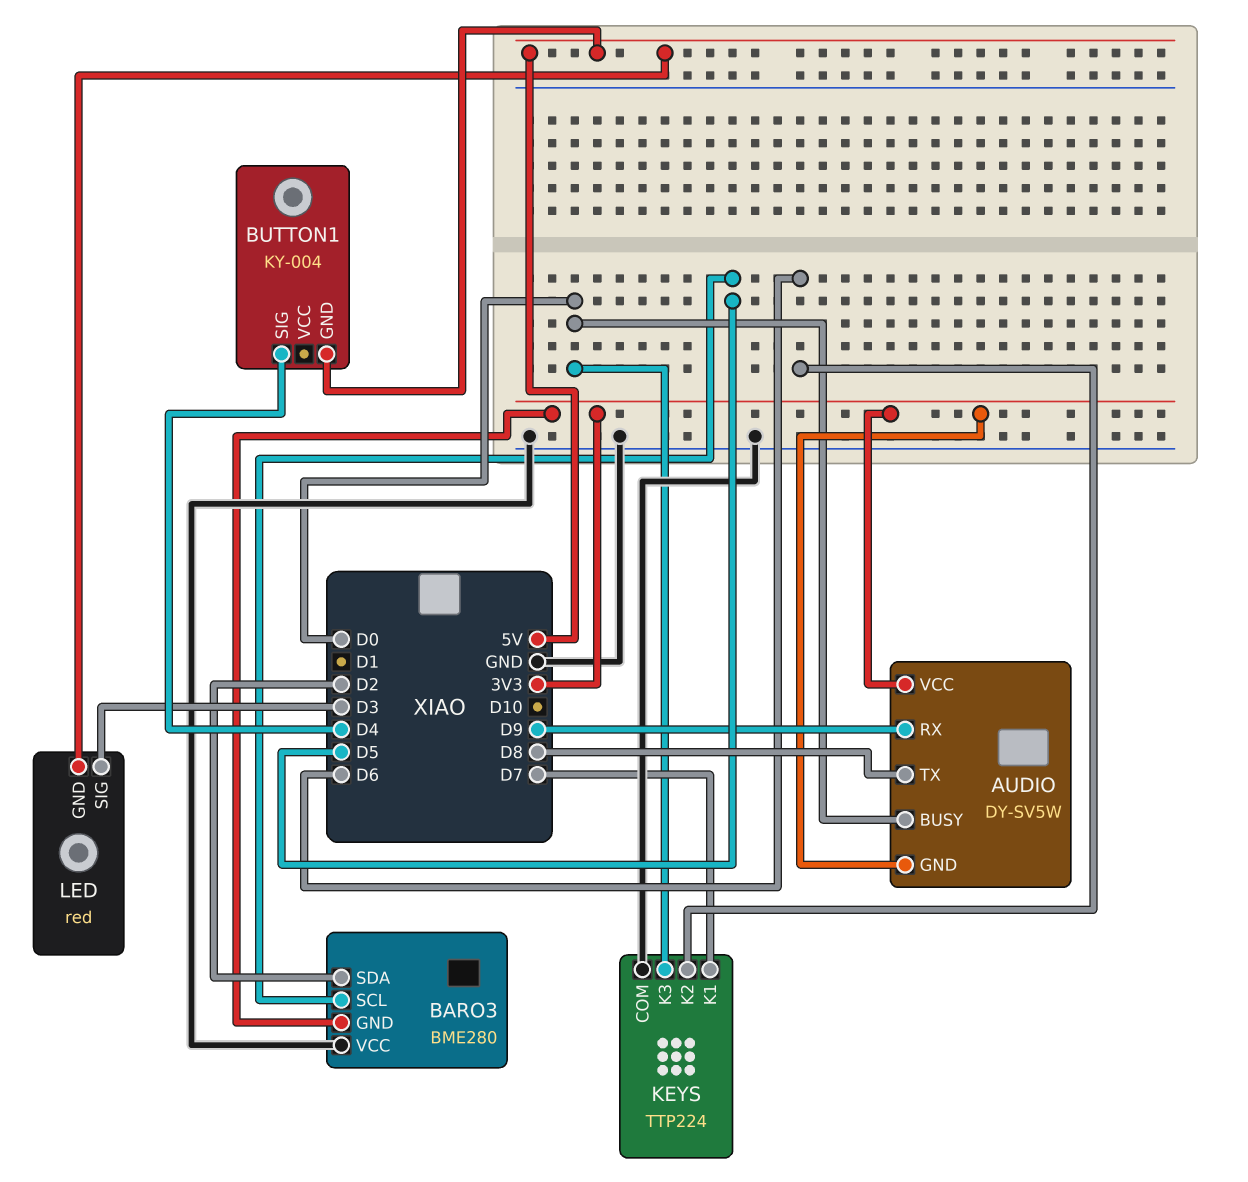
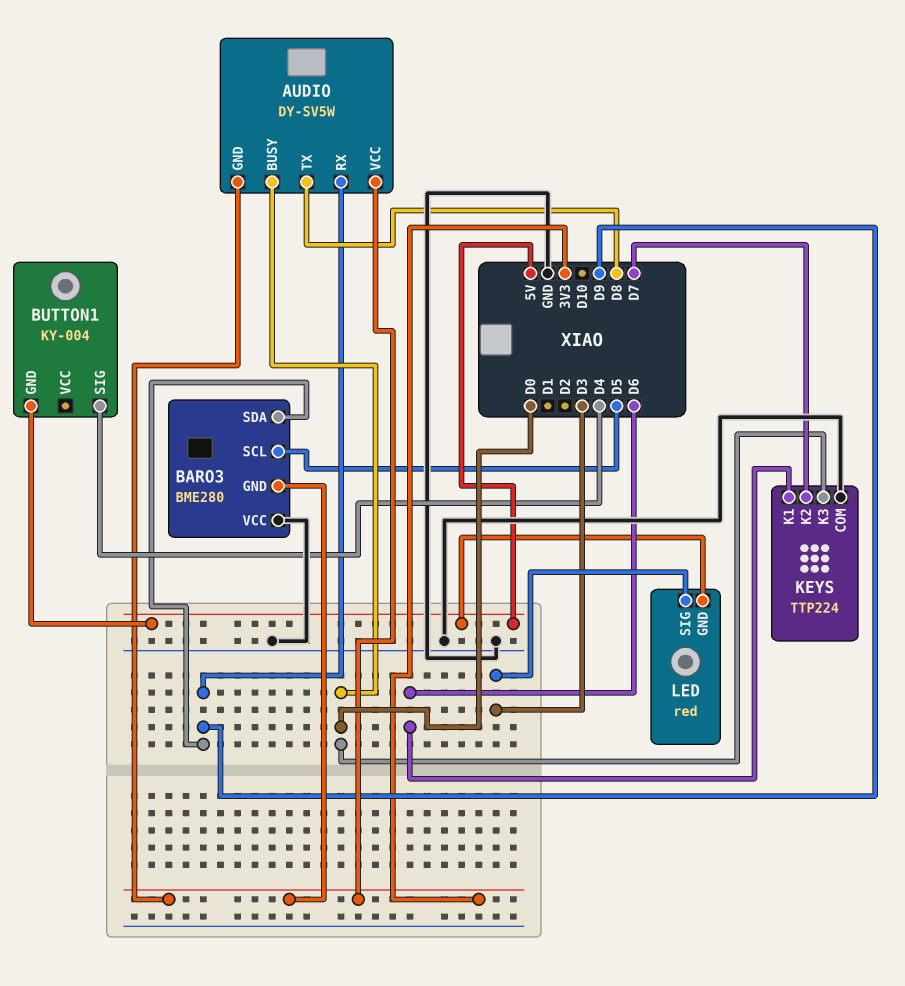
BARO3 pin SDA: D2 -> D9
KEYS pin K1: D7 -> D6
KEYS pin K2: D6 -> D7

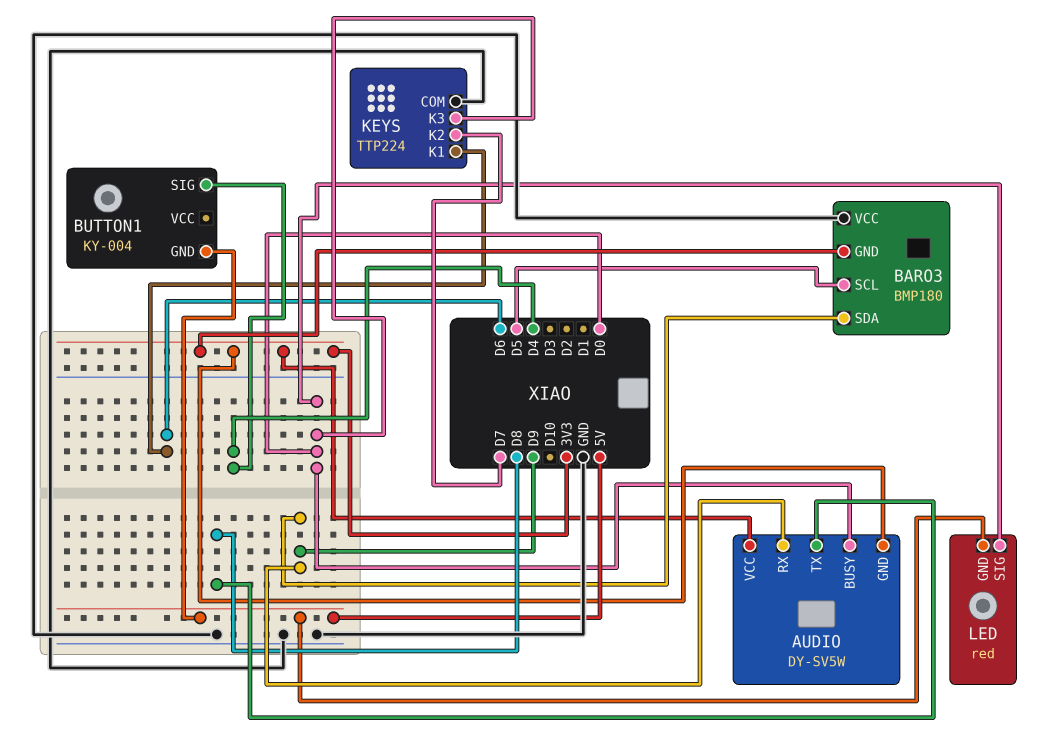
BARO3: BME280 -> BMP180
LED pin SIG: D3 -> D0

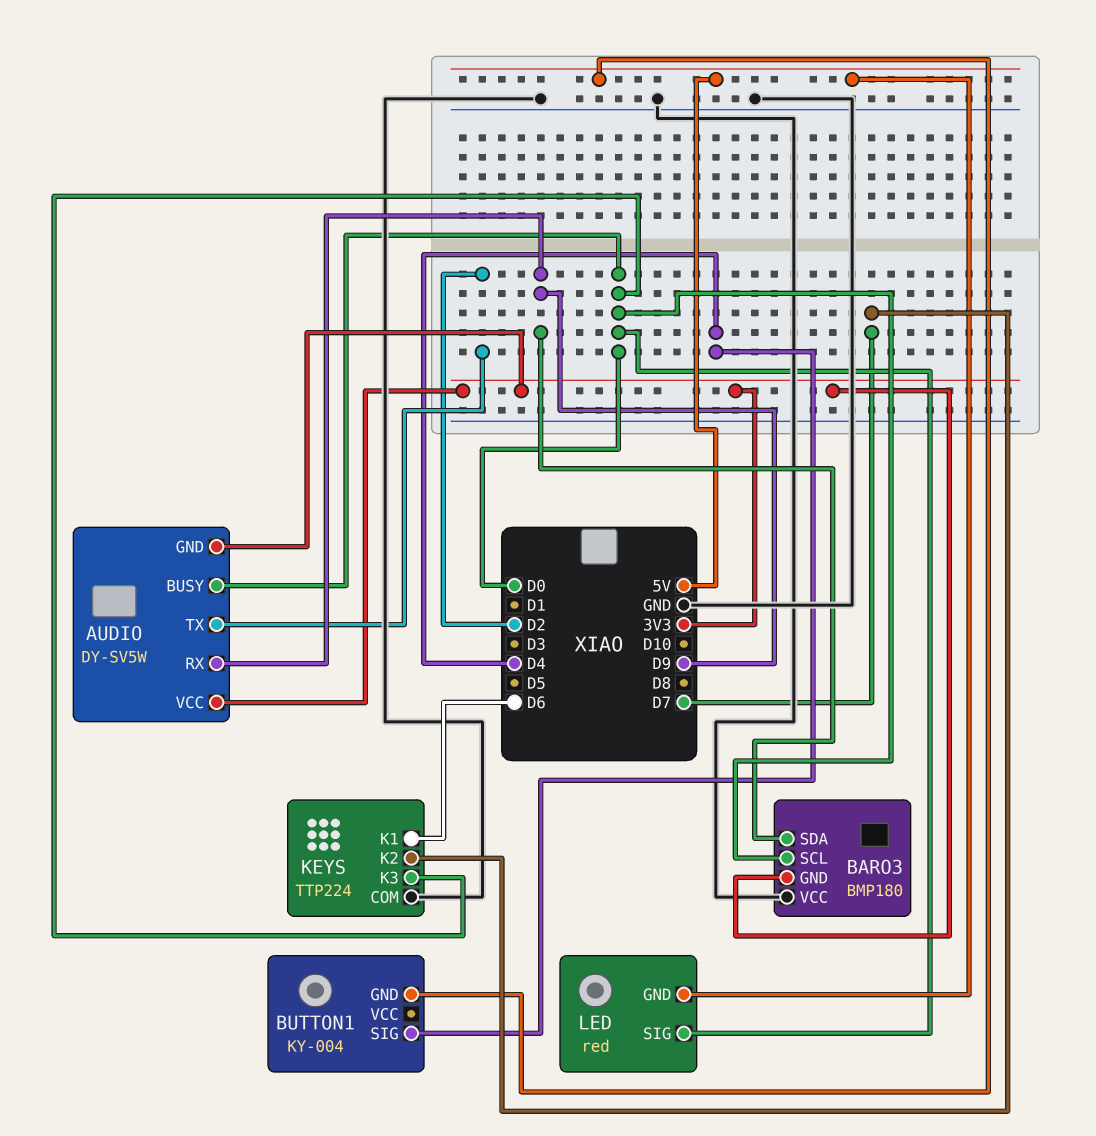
AUDIO pin TX: D8 -> D2
BARO3 pin SCL: D5 -> D0

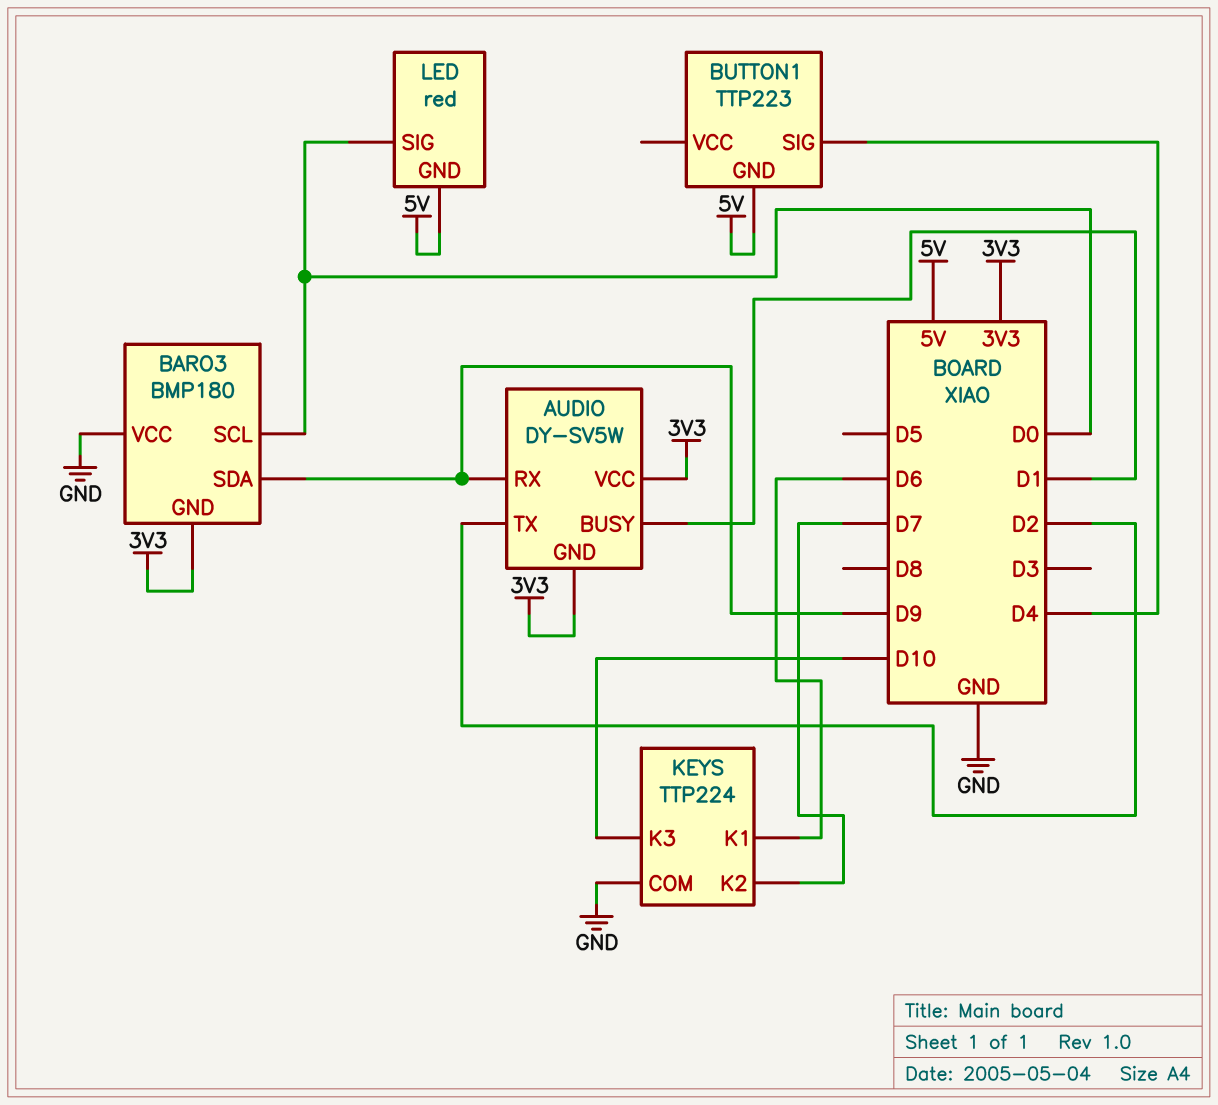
AUDIO pin BUSY: D0 -> D1
BUTTON1: KY-004 -> TTP223
KEYS pin K3: D0 -> D10

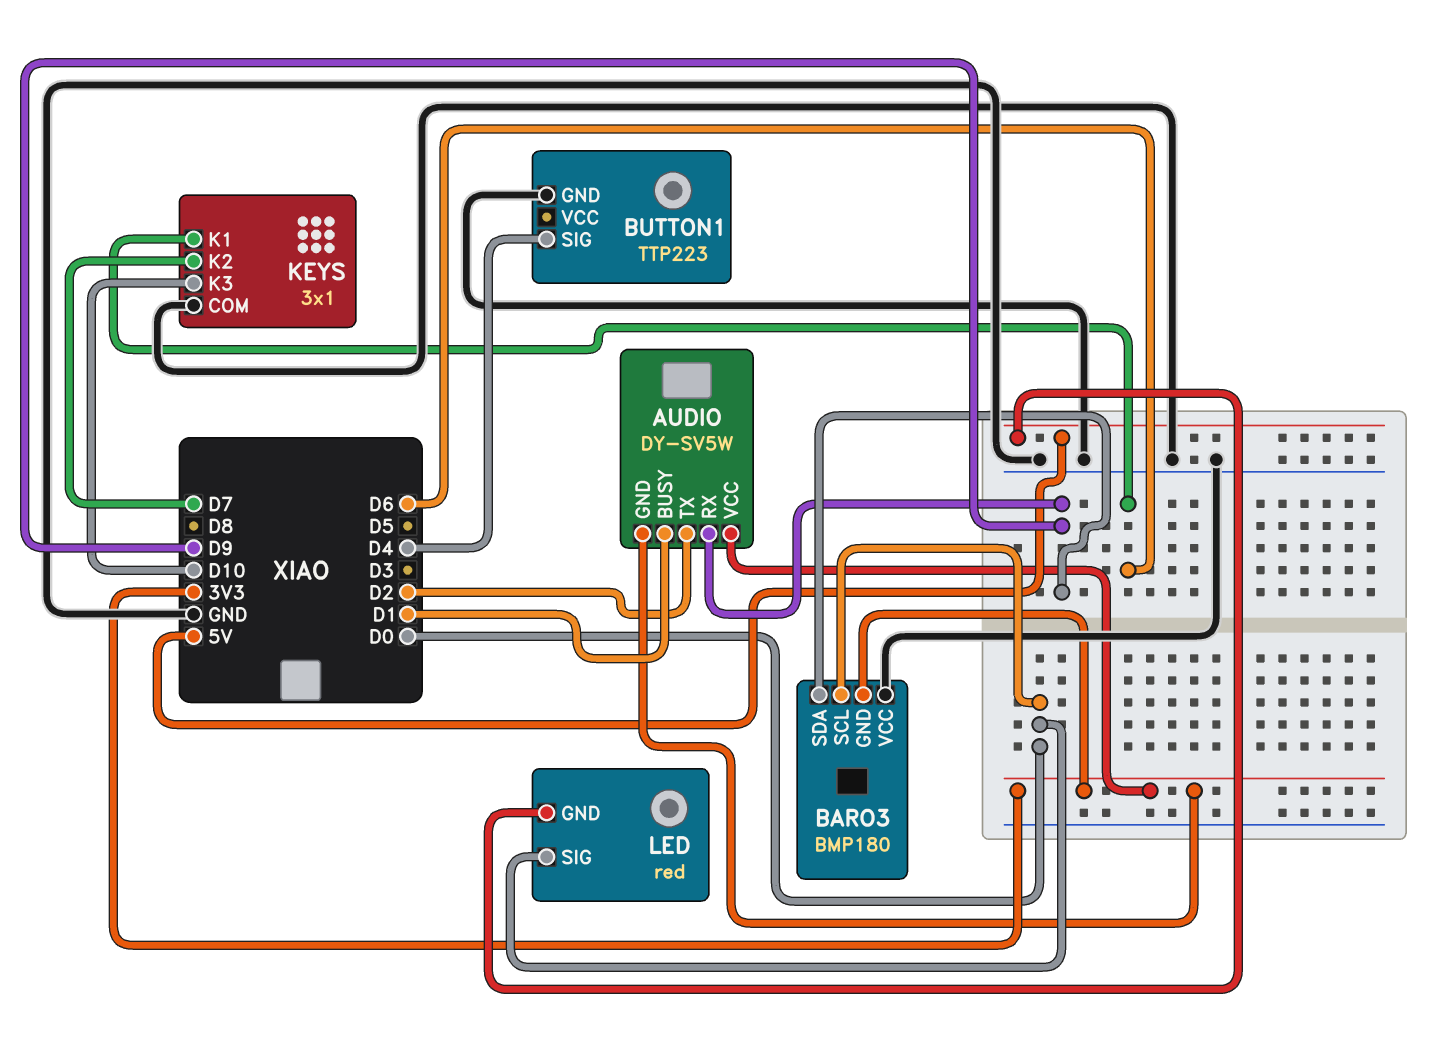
BUTTON1 pin GND: 5V -> GND
KEYS: TTP224 -> 3x1

